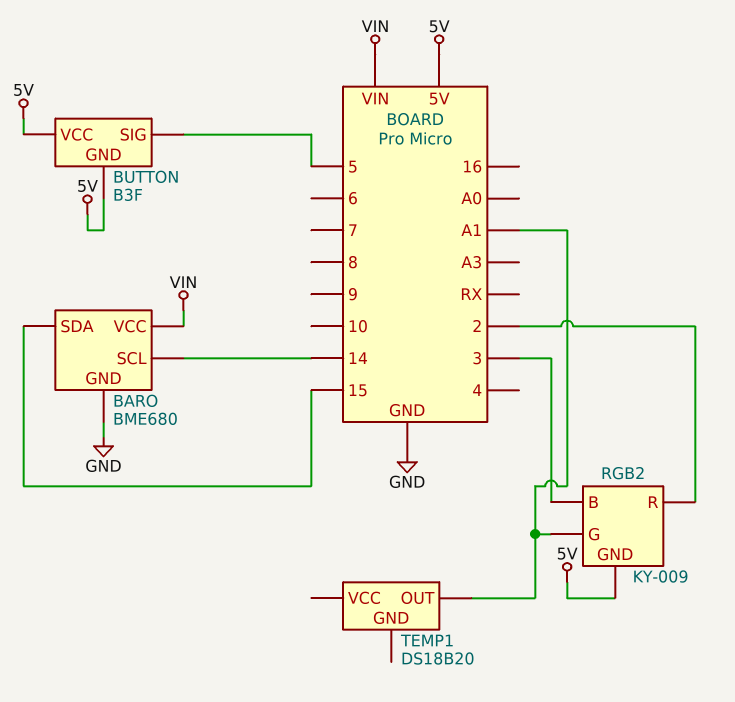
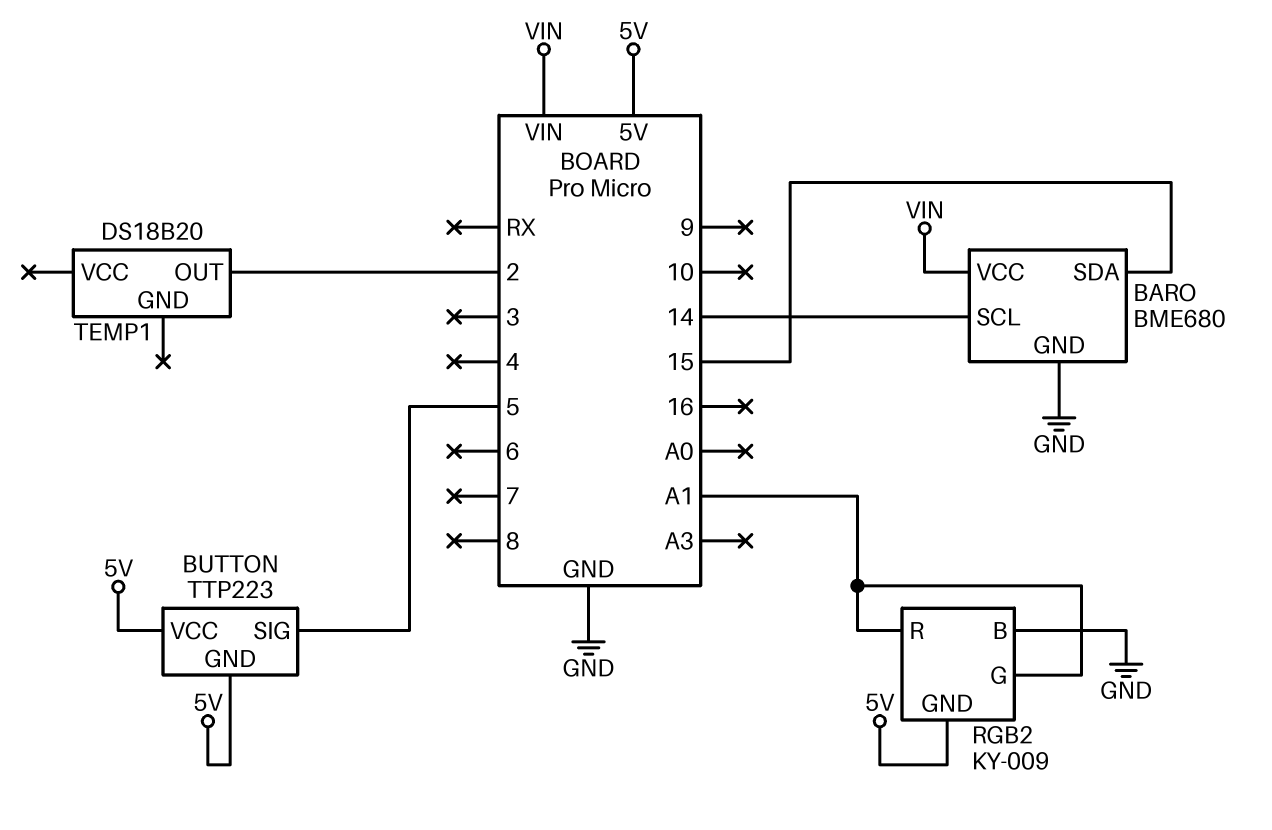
BUTTON: B3F -> TTP223
RGB2 pin B: 3 -> GND
RGB2 pin R: 2 -> A1
TEMP1 pin OUT: A1 -> 2

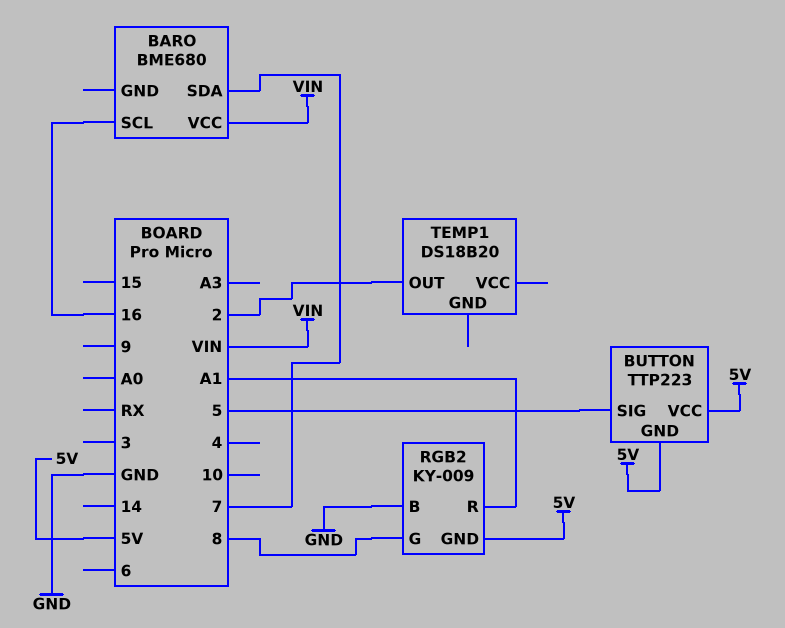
BARO pin GND: GND -> none
BARO pin SCL: 14 -> 16
BARO pin SDA: 15 -> 7
RGB2 pin G: A1 -> 8

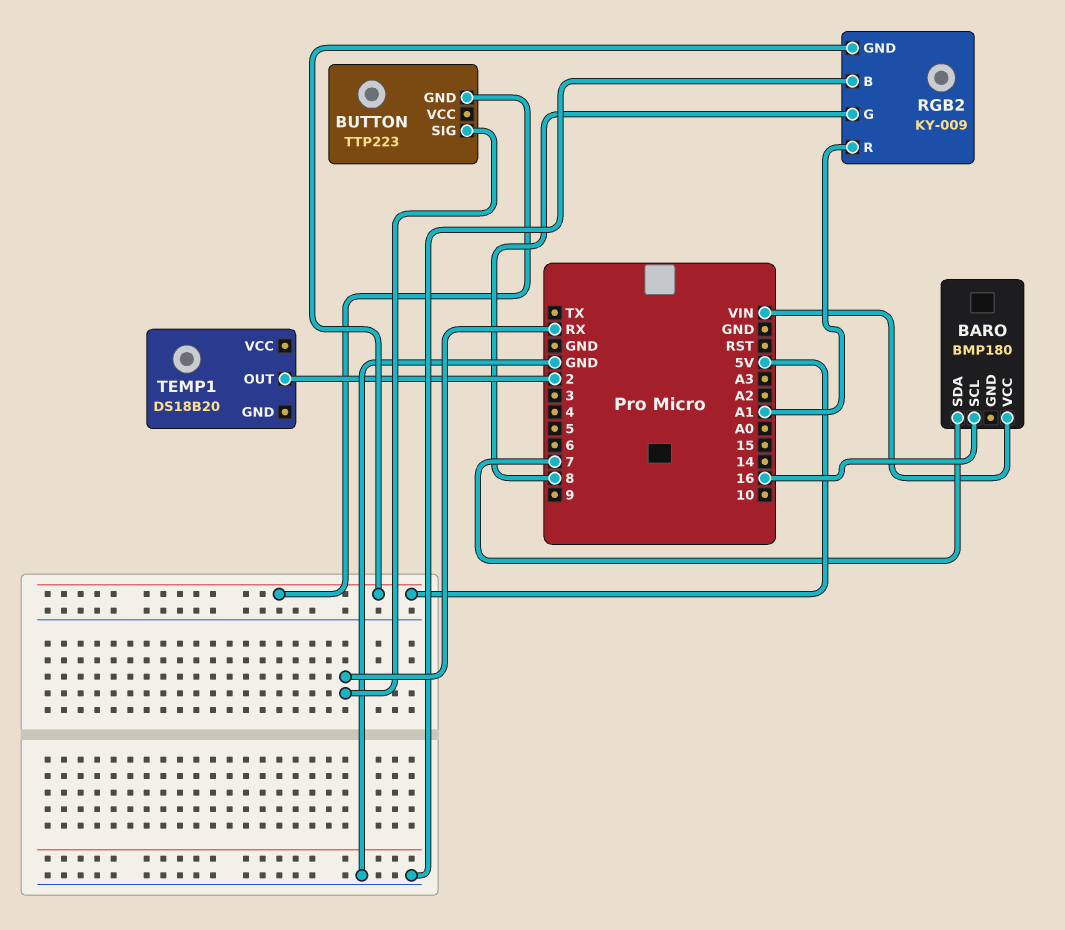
BARO: BME680 -> BMP180
BUTTON pin SIG: 5 -> RX
BUTTON pin VCC: 5V -> none

